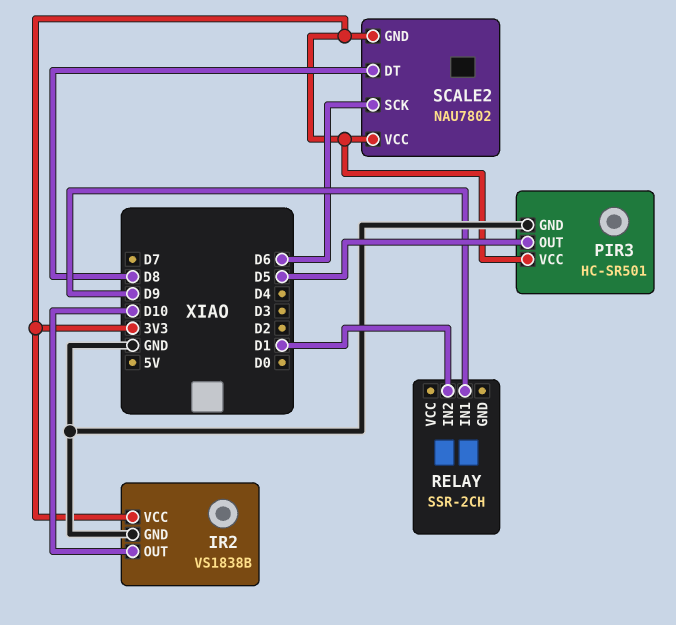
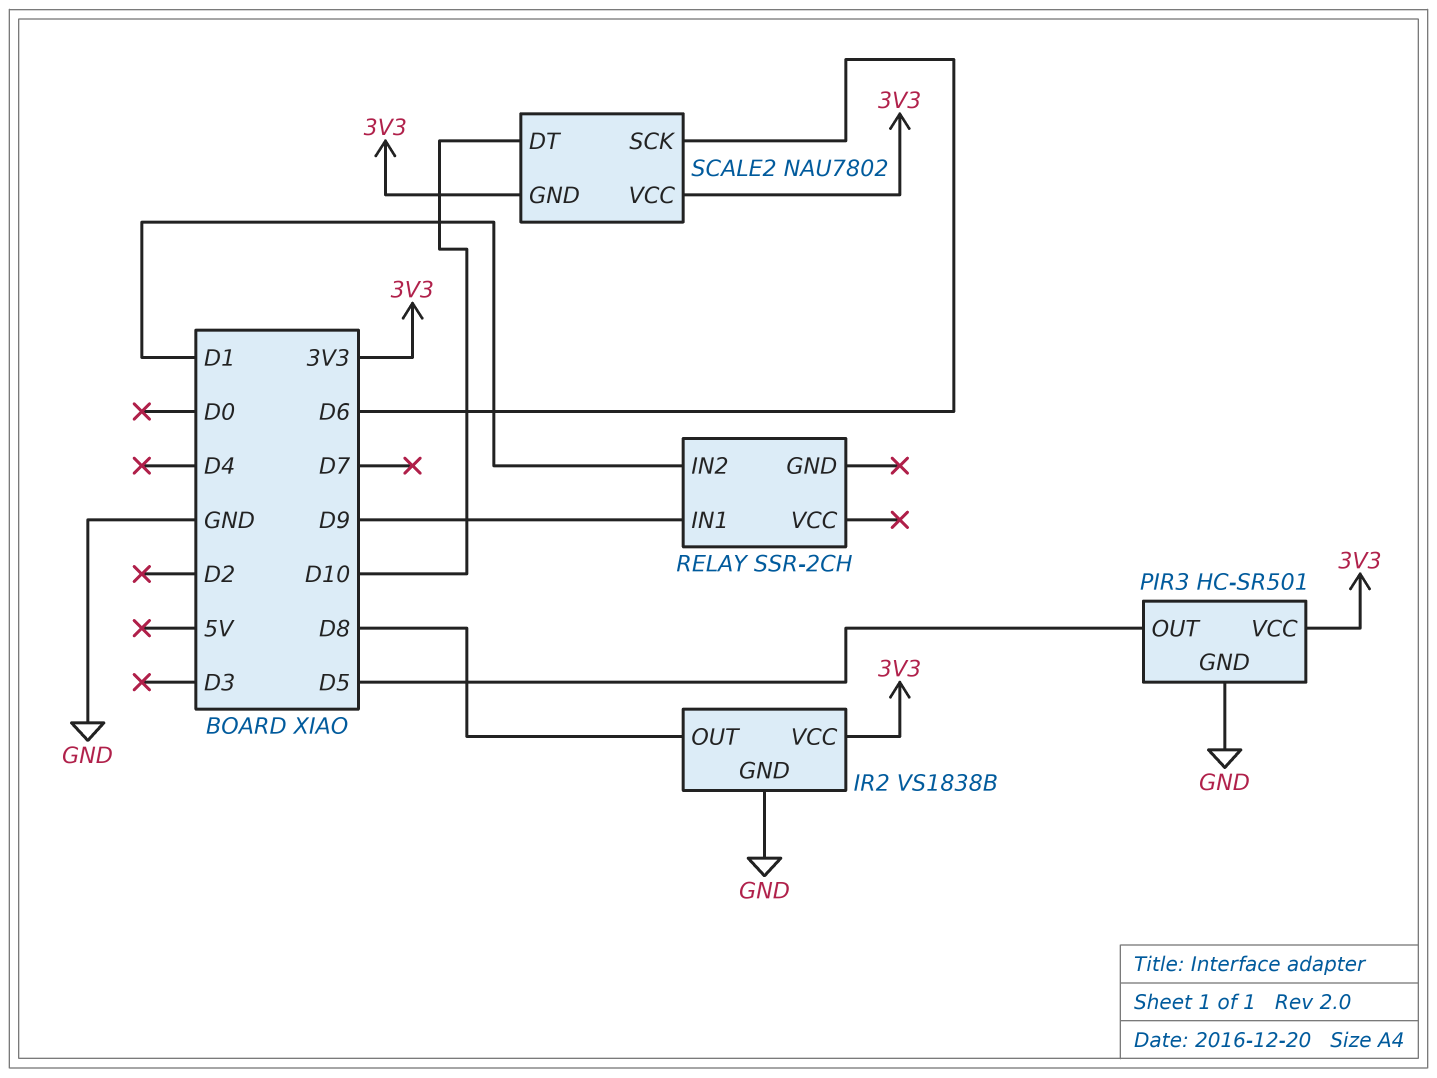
IR2 pin OUT: D10 -> D8
SCALE2 pin DT: D8 -> D10

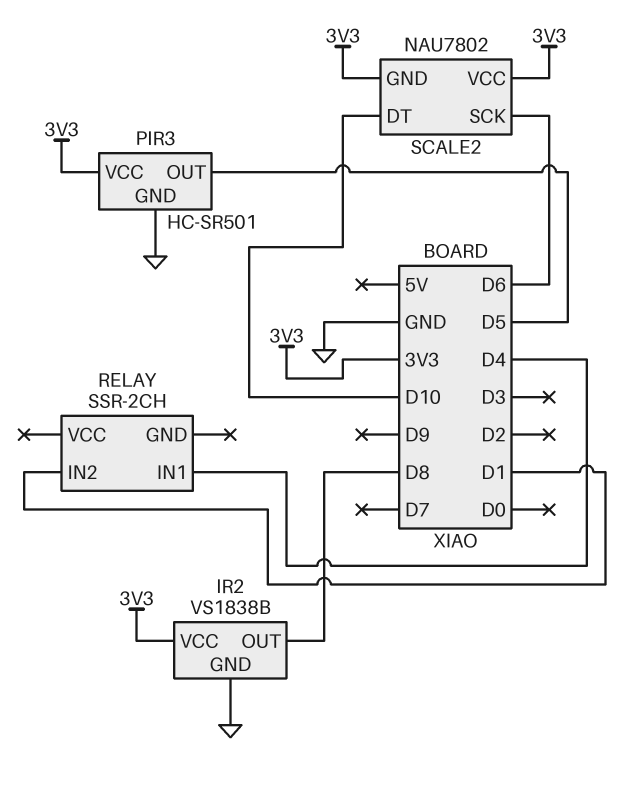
RELAY pin IN1: D9 -> D4

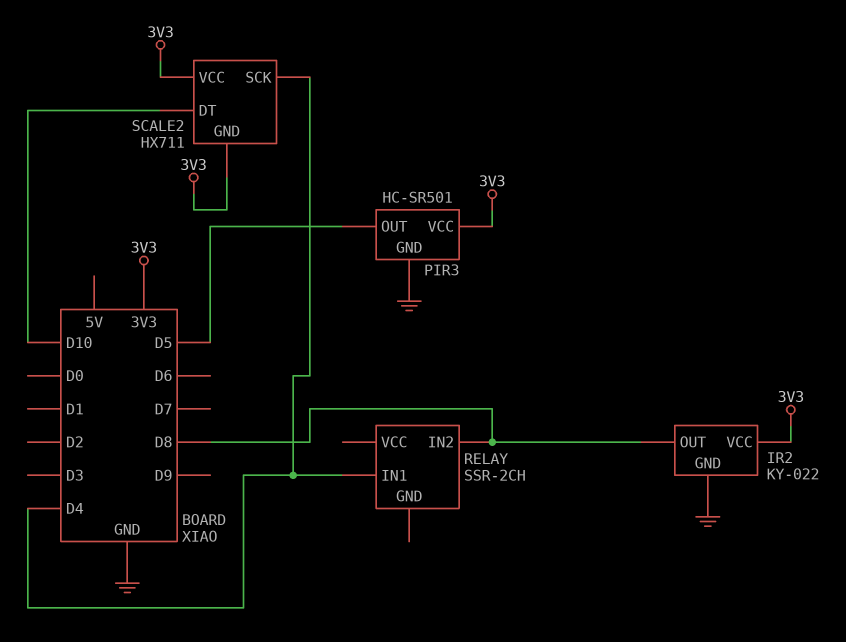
IR2: VS1838B -> KY-022
RELAY pin IN2: D1 -> D8
SCALE2: NAU7802 -> HX711
SCALE2 pin SCK: D6 -> D4

